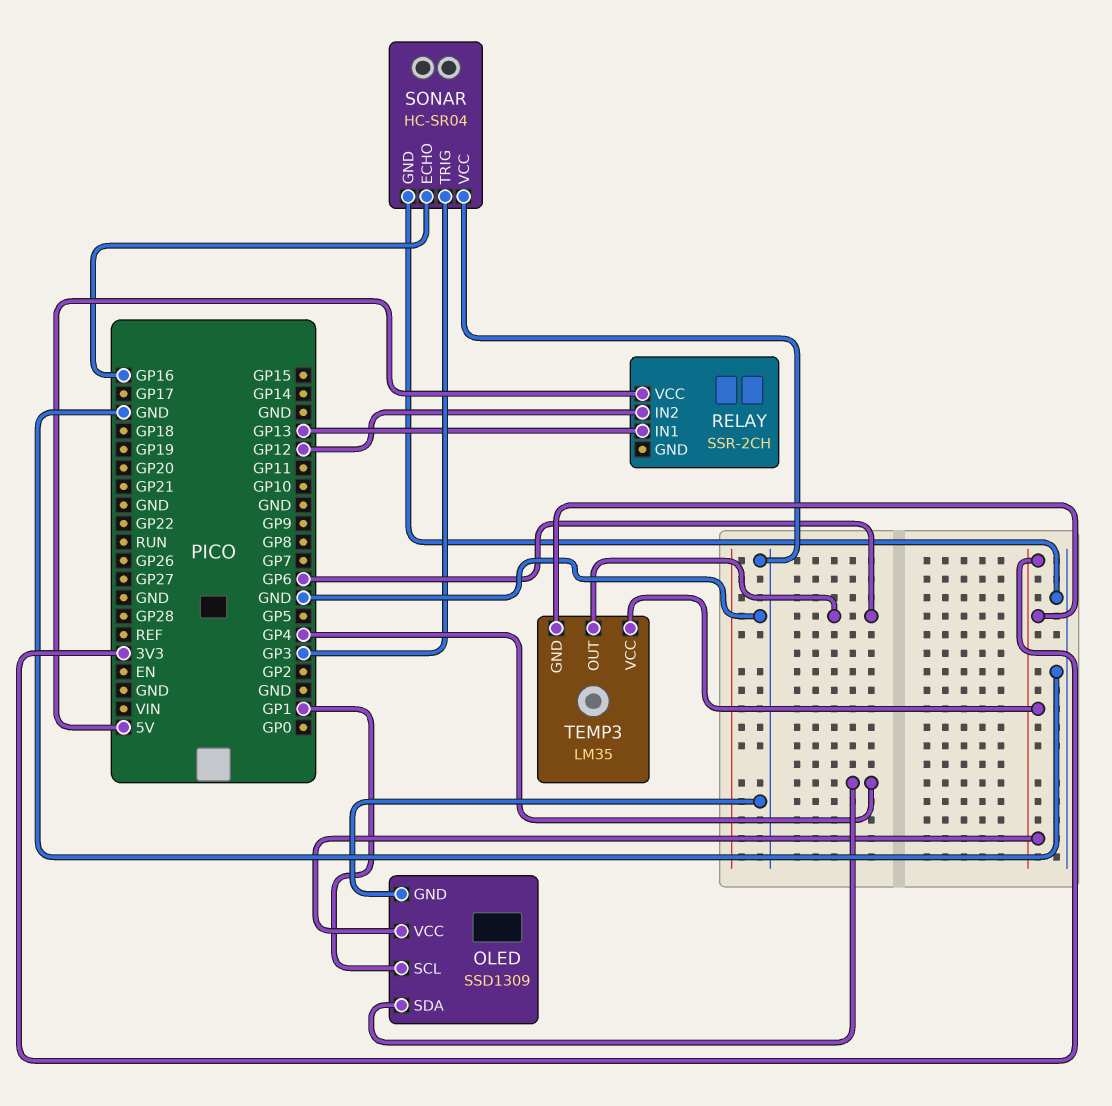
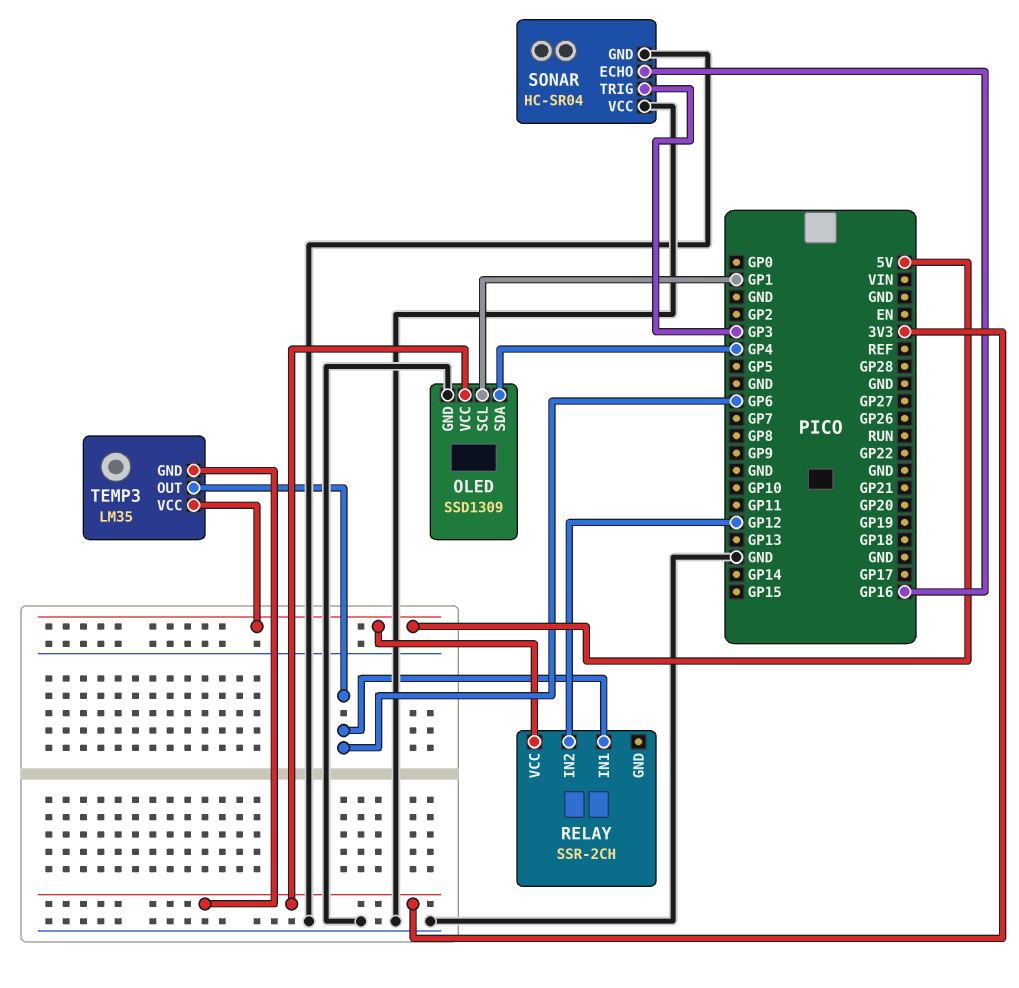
RELAY pin IN1: GP13 -> GP6
TEMP3 pin VCC: 3V3 -> 5V

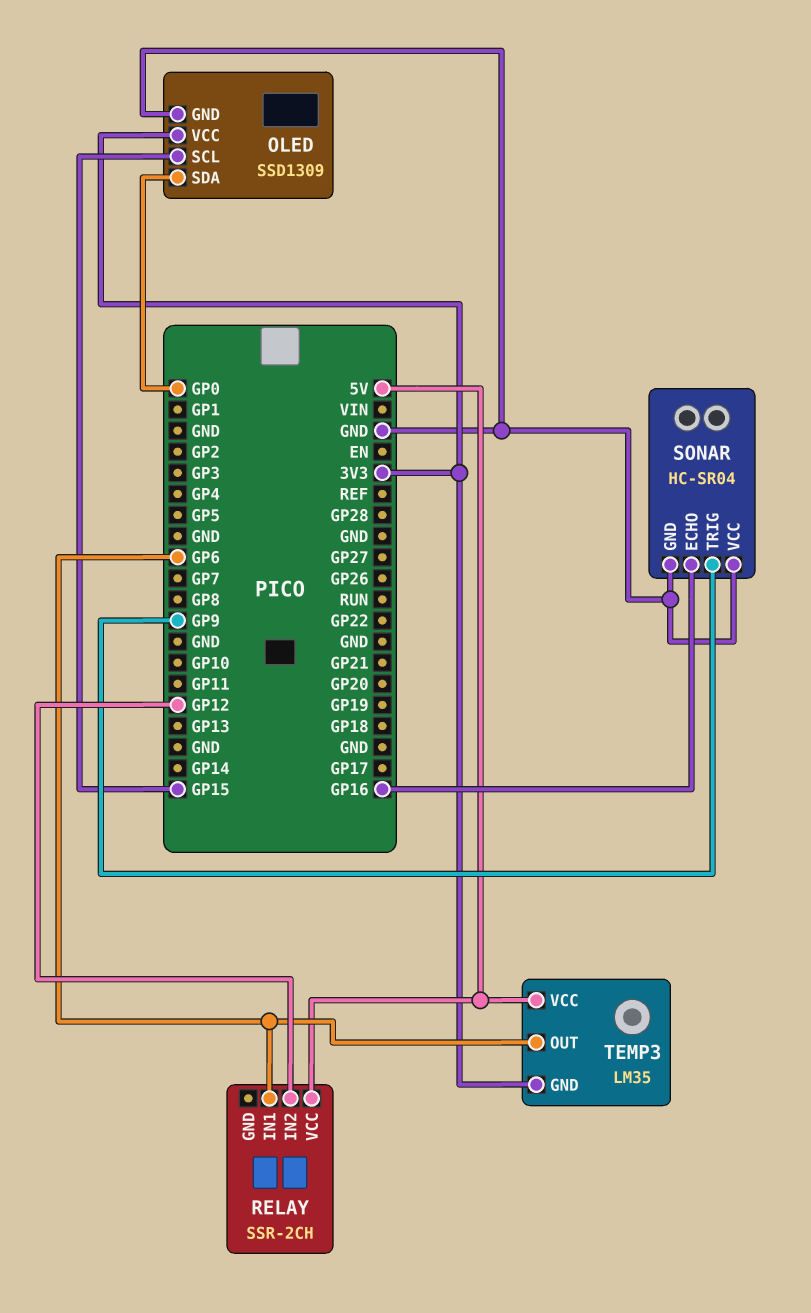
OLED pin SCL: GP1 -> GP15
OLED pin SDA: GP4 -> GP0
SONAR pin TRIG: GP3 -> GP9

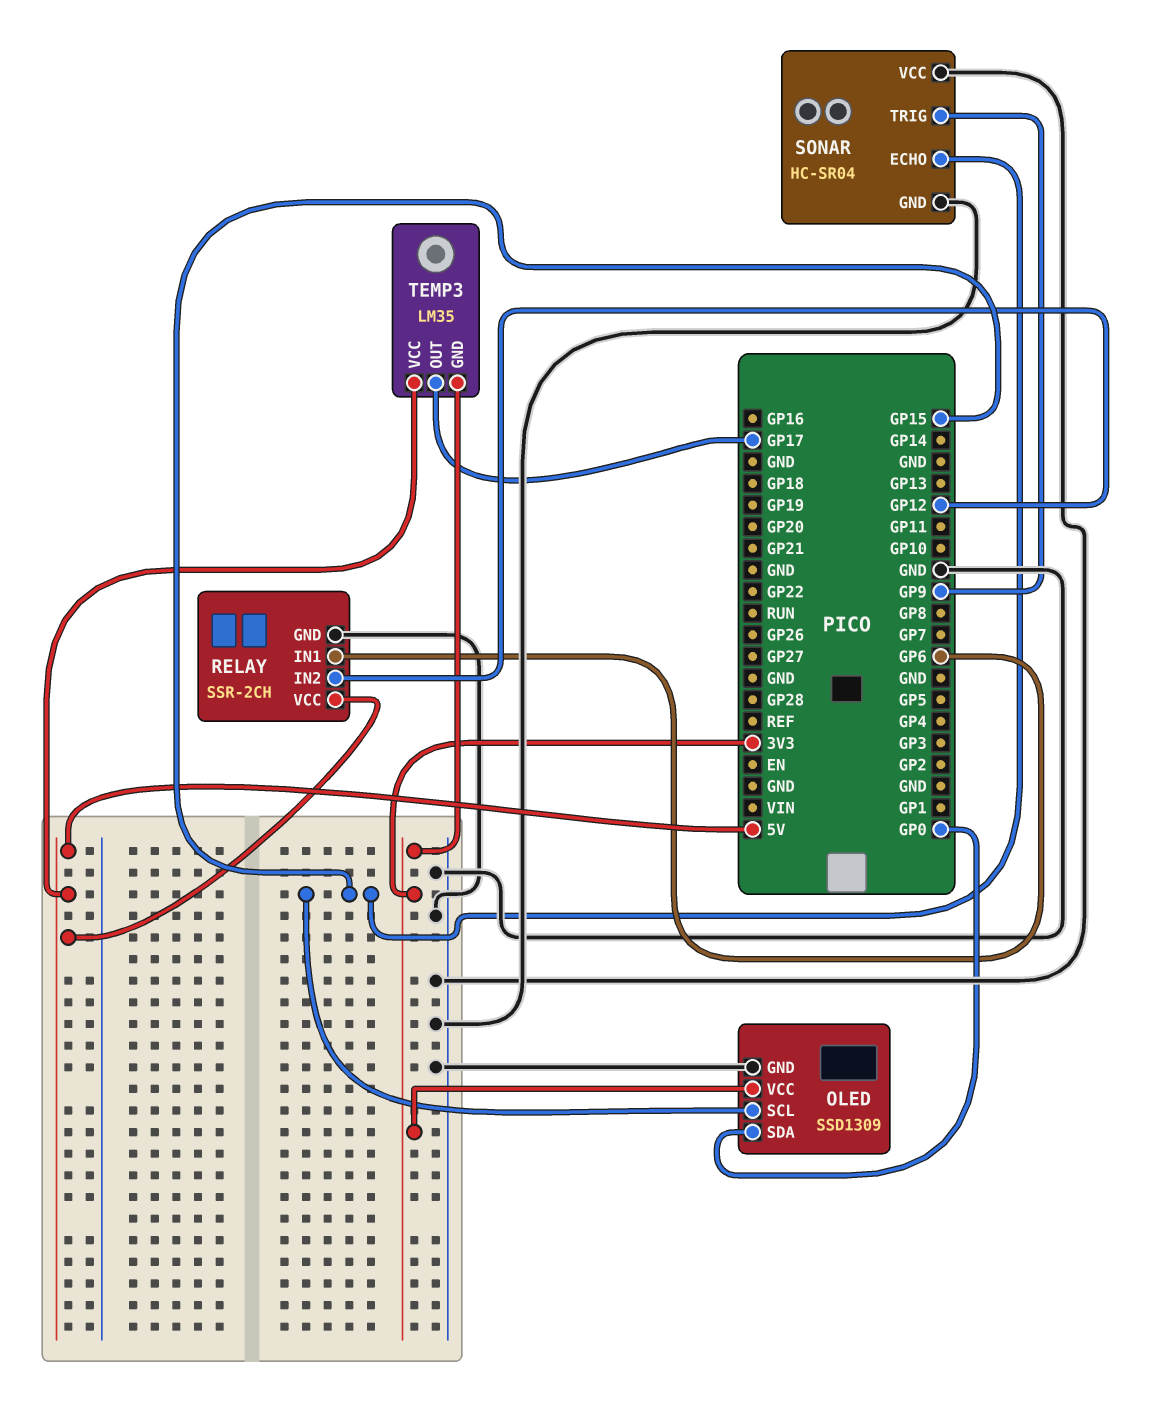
RELAY pin GND: none -> GND
SONAR pin ECHO: GP16 -> GP15
TEMP3 pin OUT: GP6 -> GP17

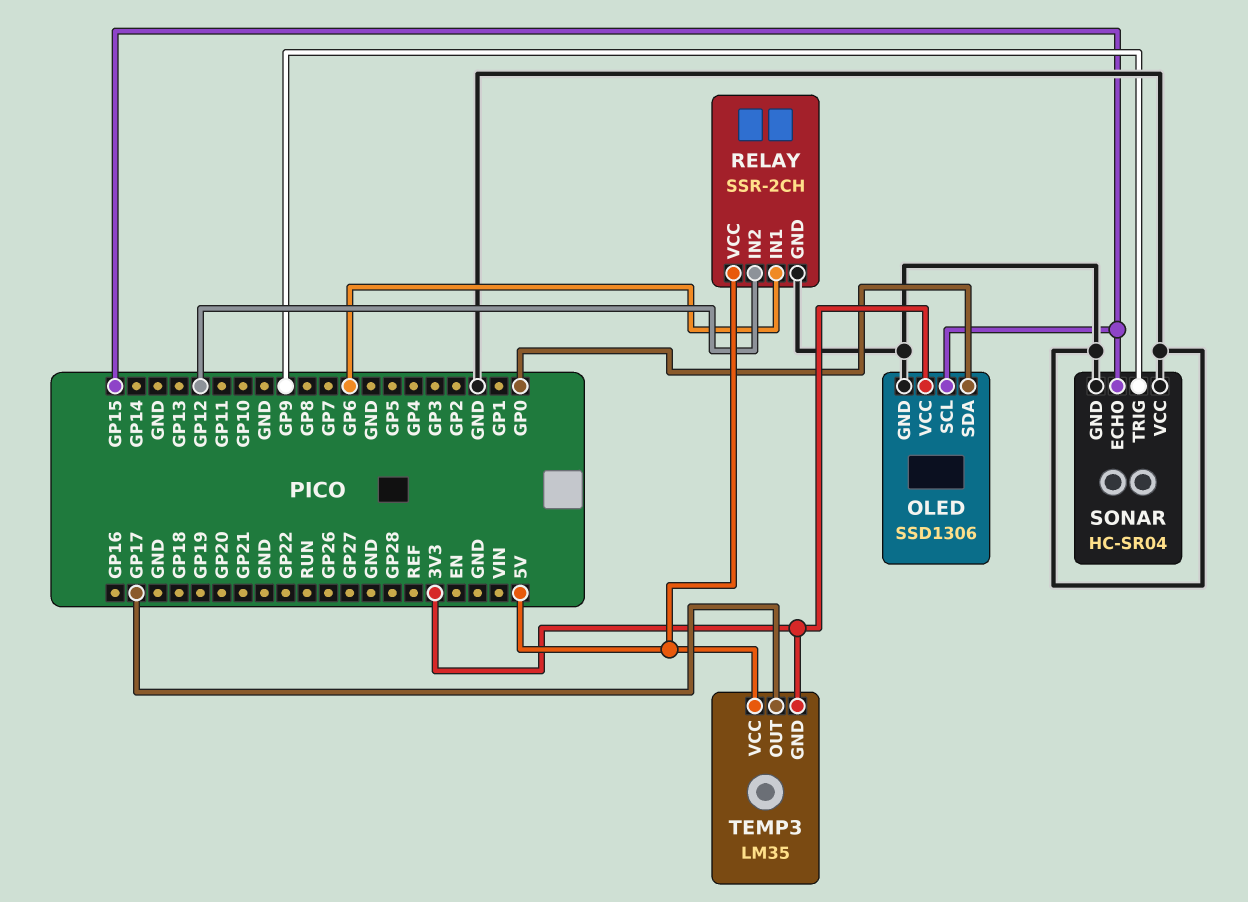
OLED: SSD1309 -> SSD1306

